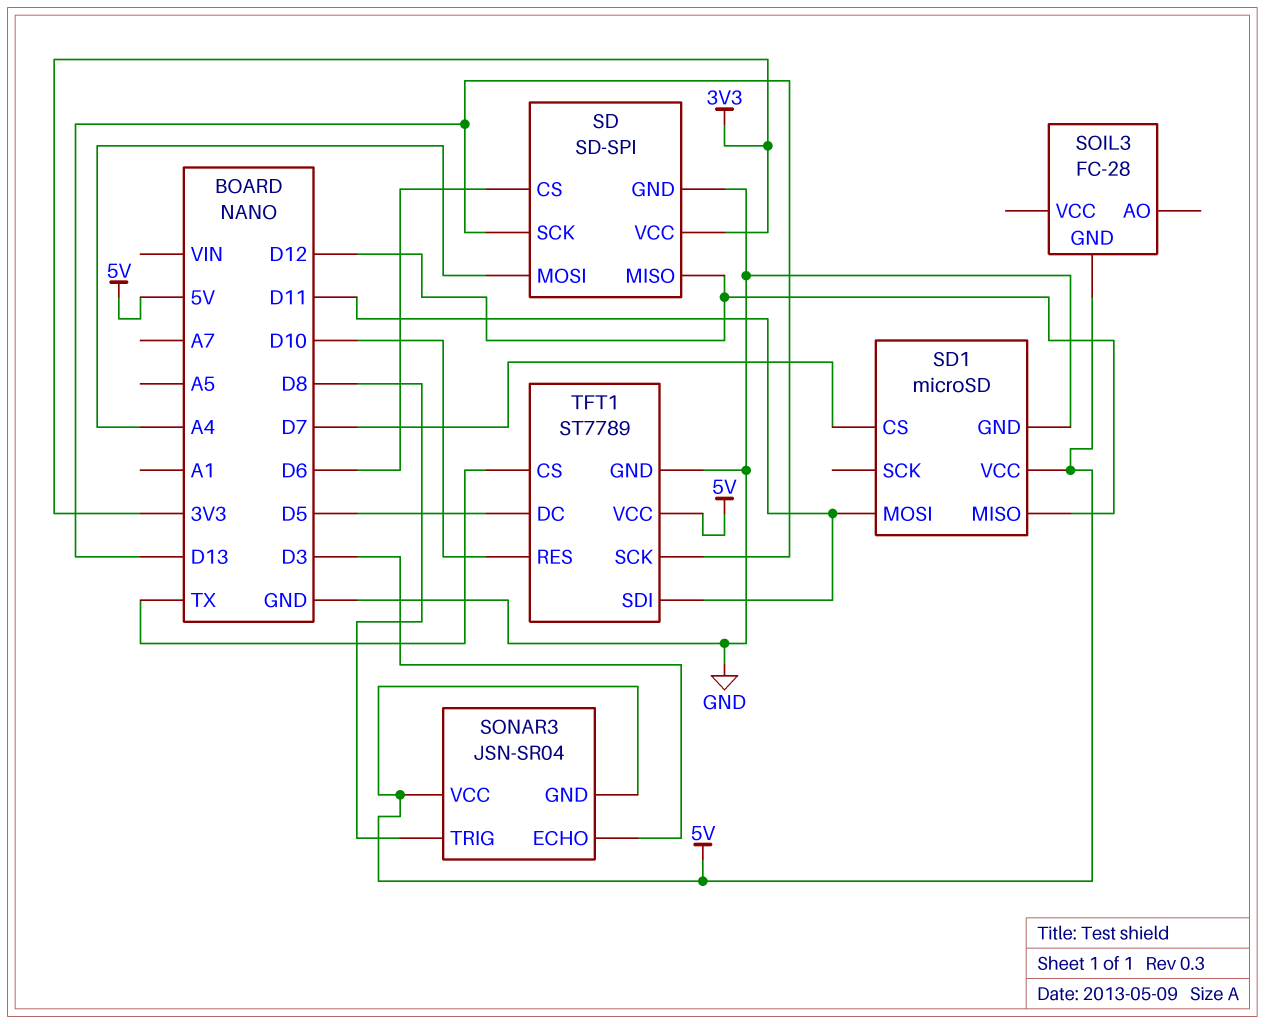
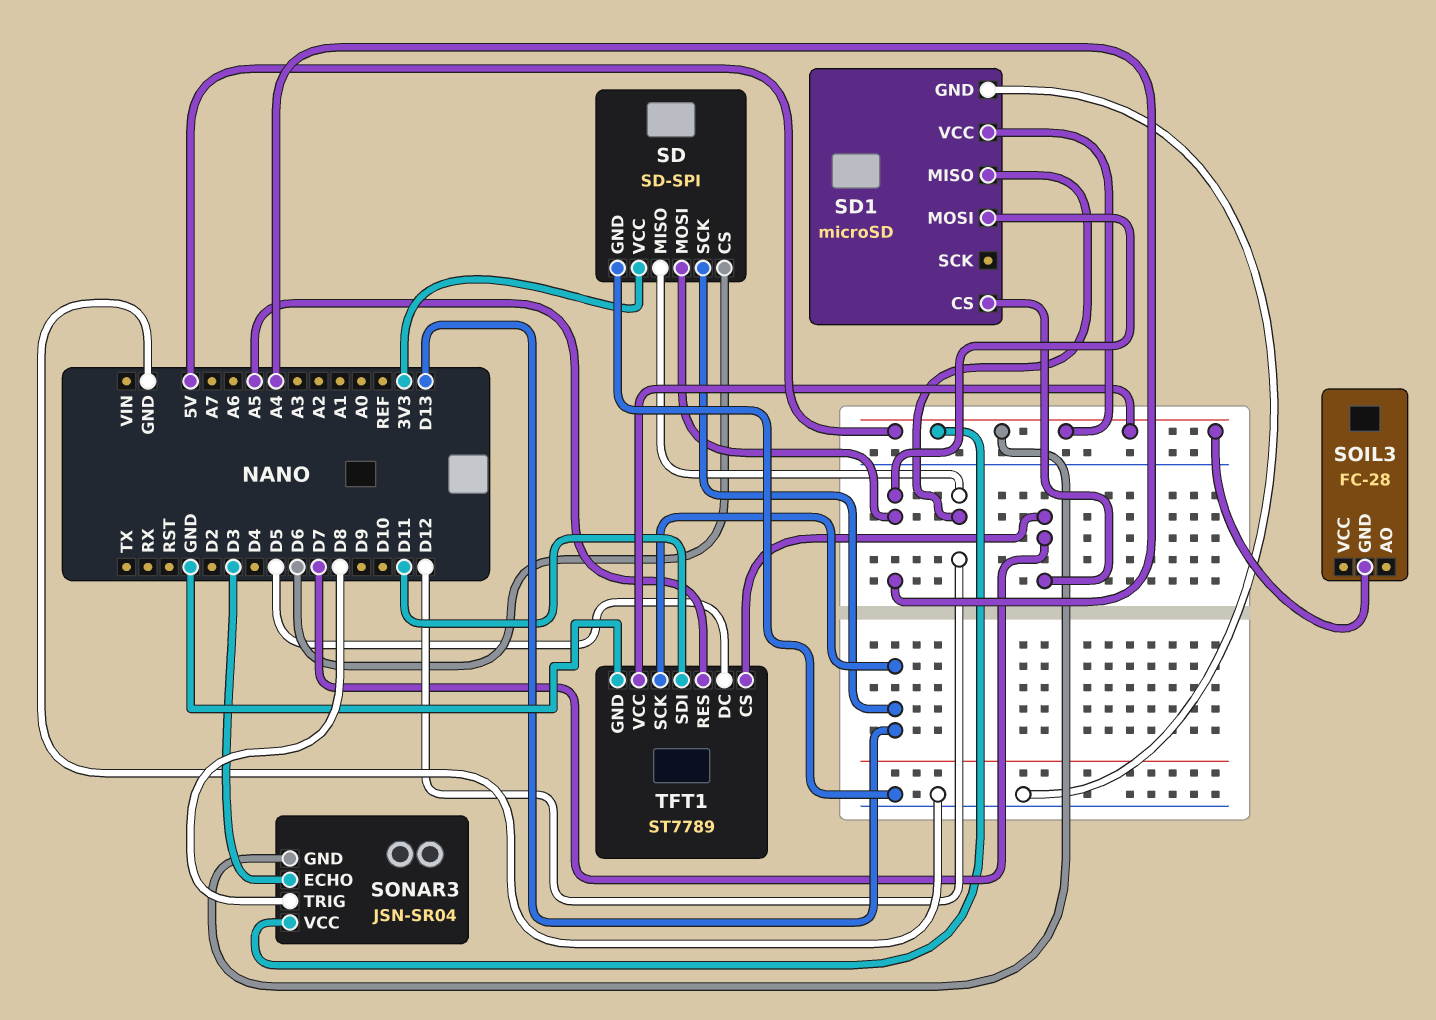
SD1 pin MOSI: D11 -> A4
TFT1 pin CS: TX -> D7
TFT1 pin RES: D10 -> A5

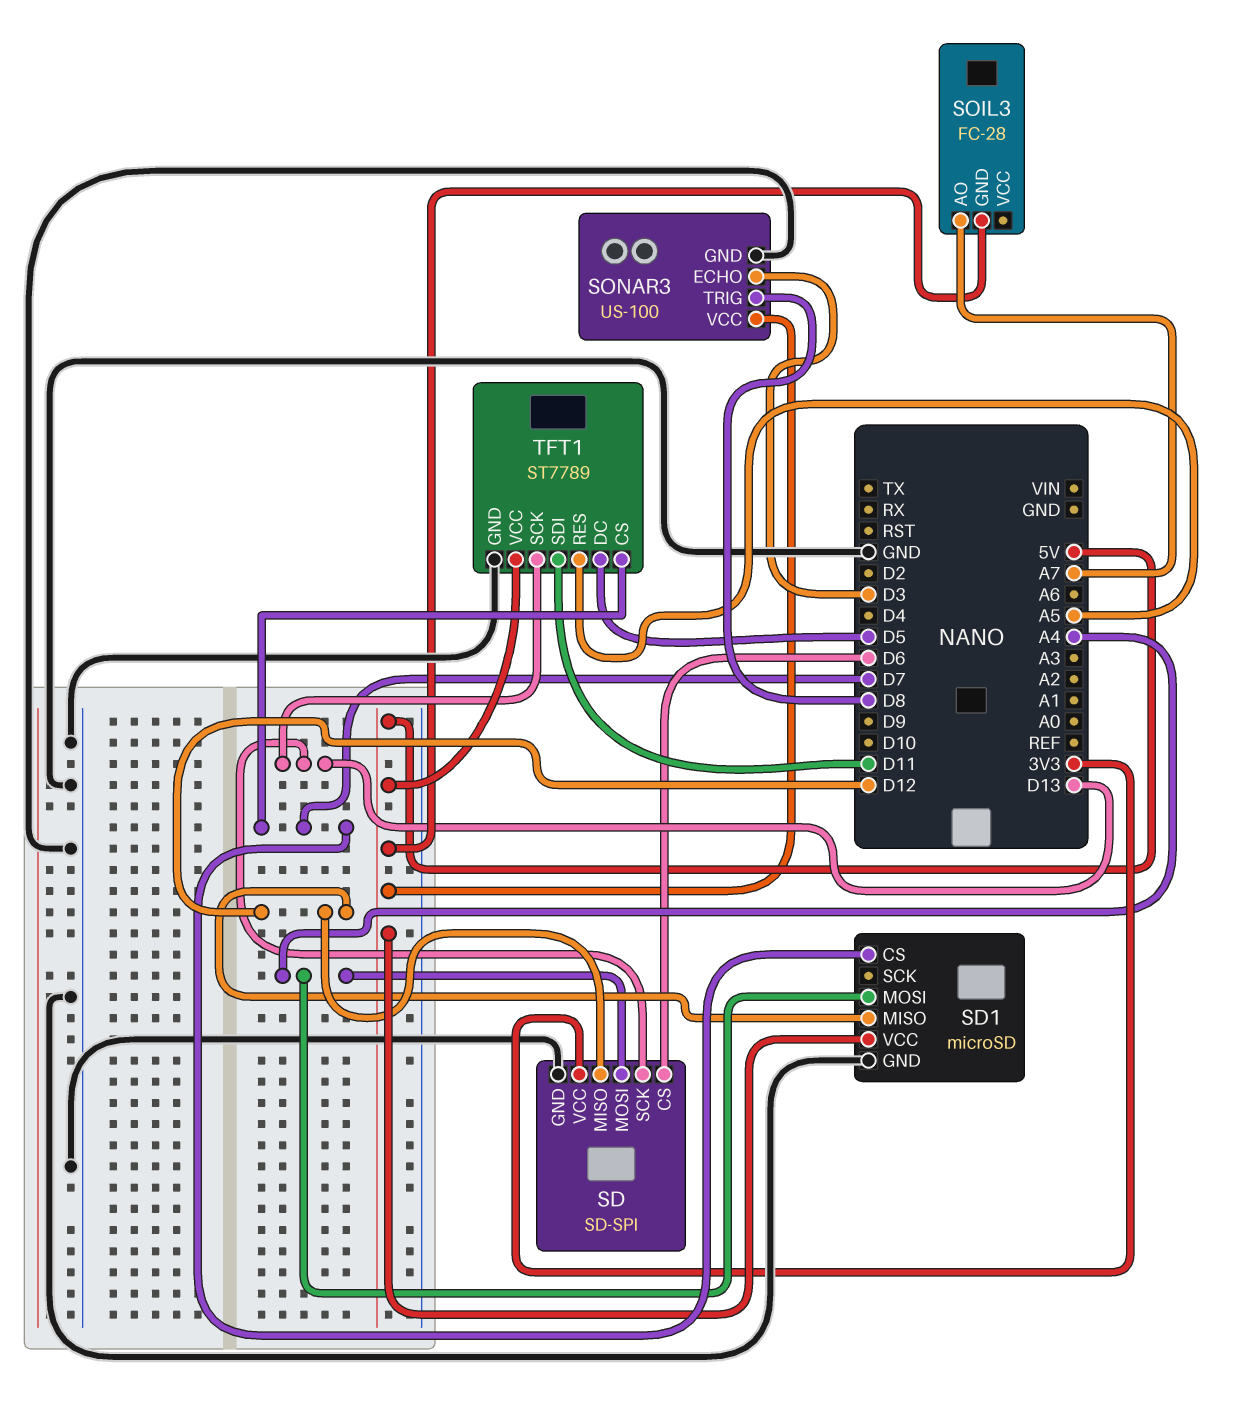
SOIL3 pin AO: none -> A7
SONAR3: JSN-SR04 -> US-100
SONAR3 pin GND: 5V -> GND

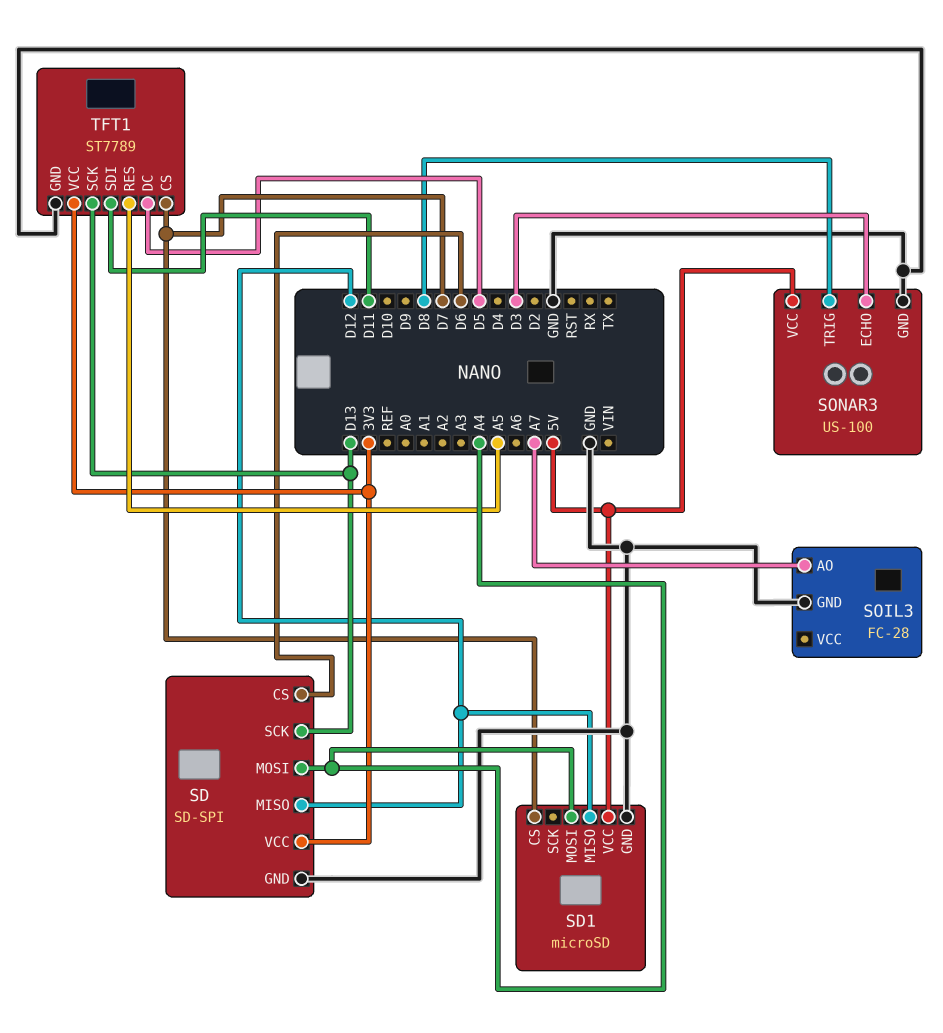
SOIL3 pin GND: 5V -> GND
TFT1 pin VCC: 5V -> 3V3

